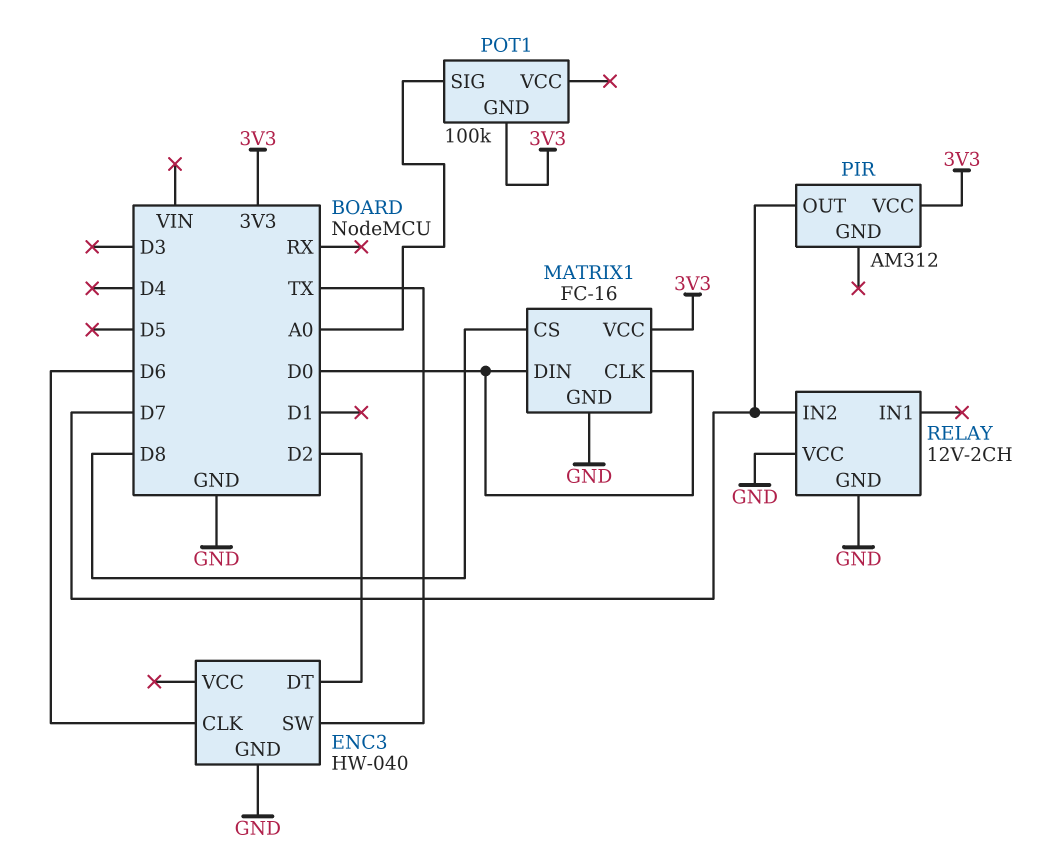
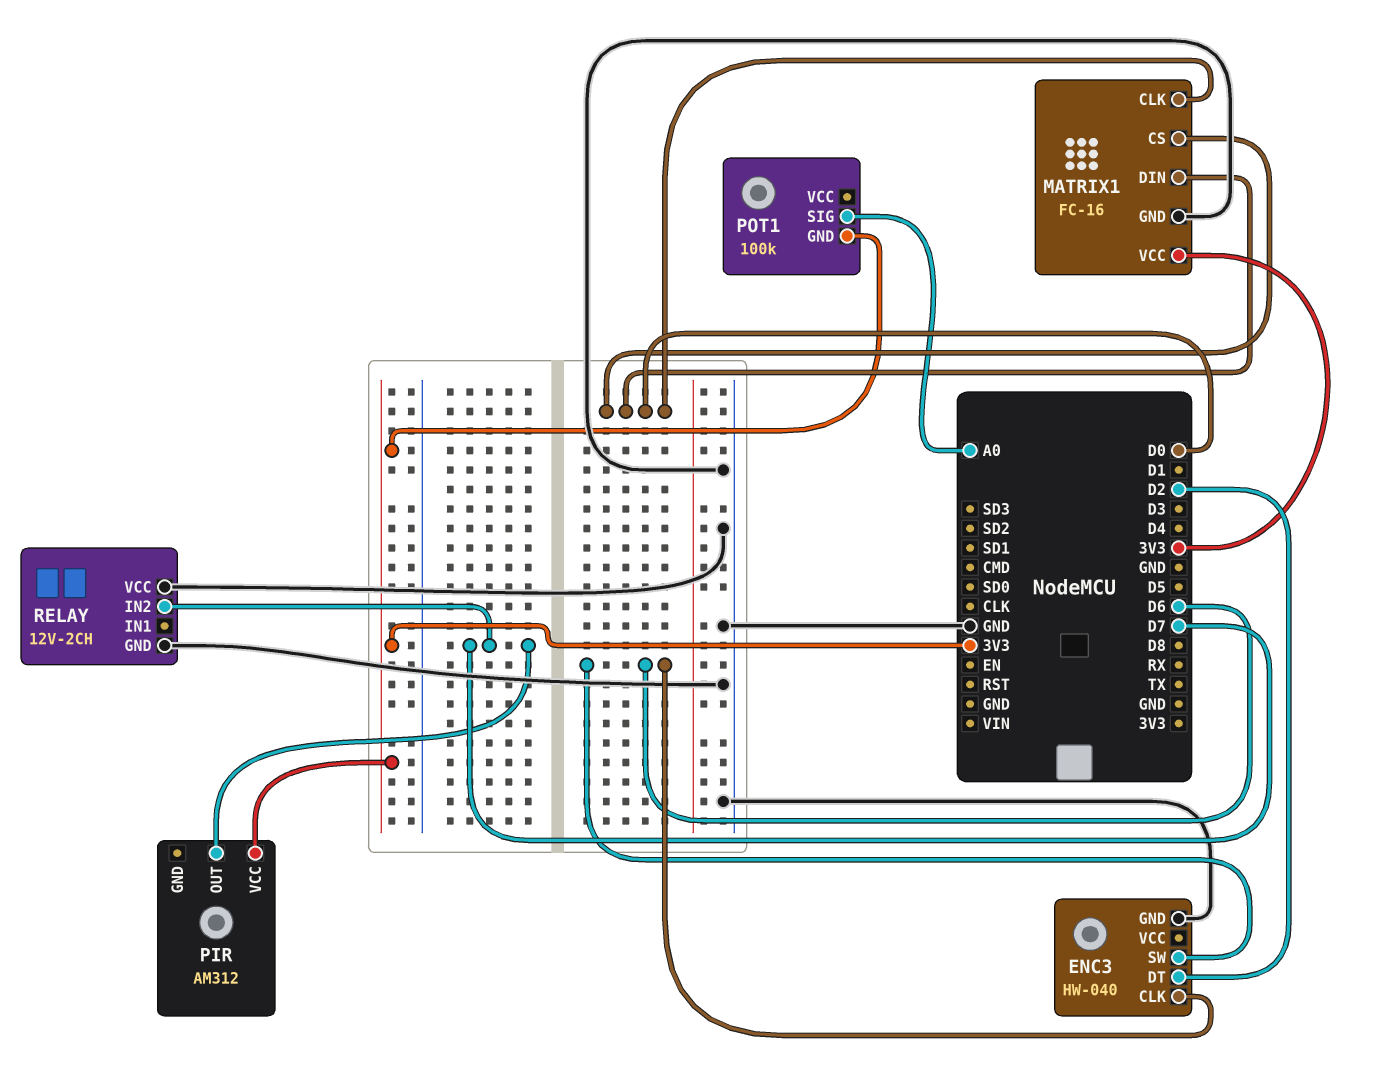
ENC3 pin SW: TX -> D6
MATRIX1 pin CS: D8 -> D0

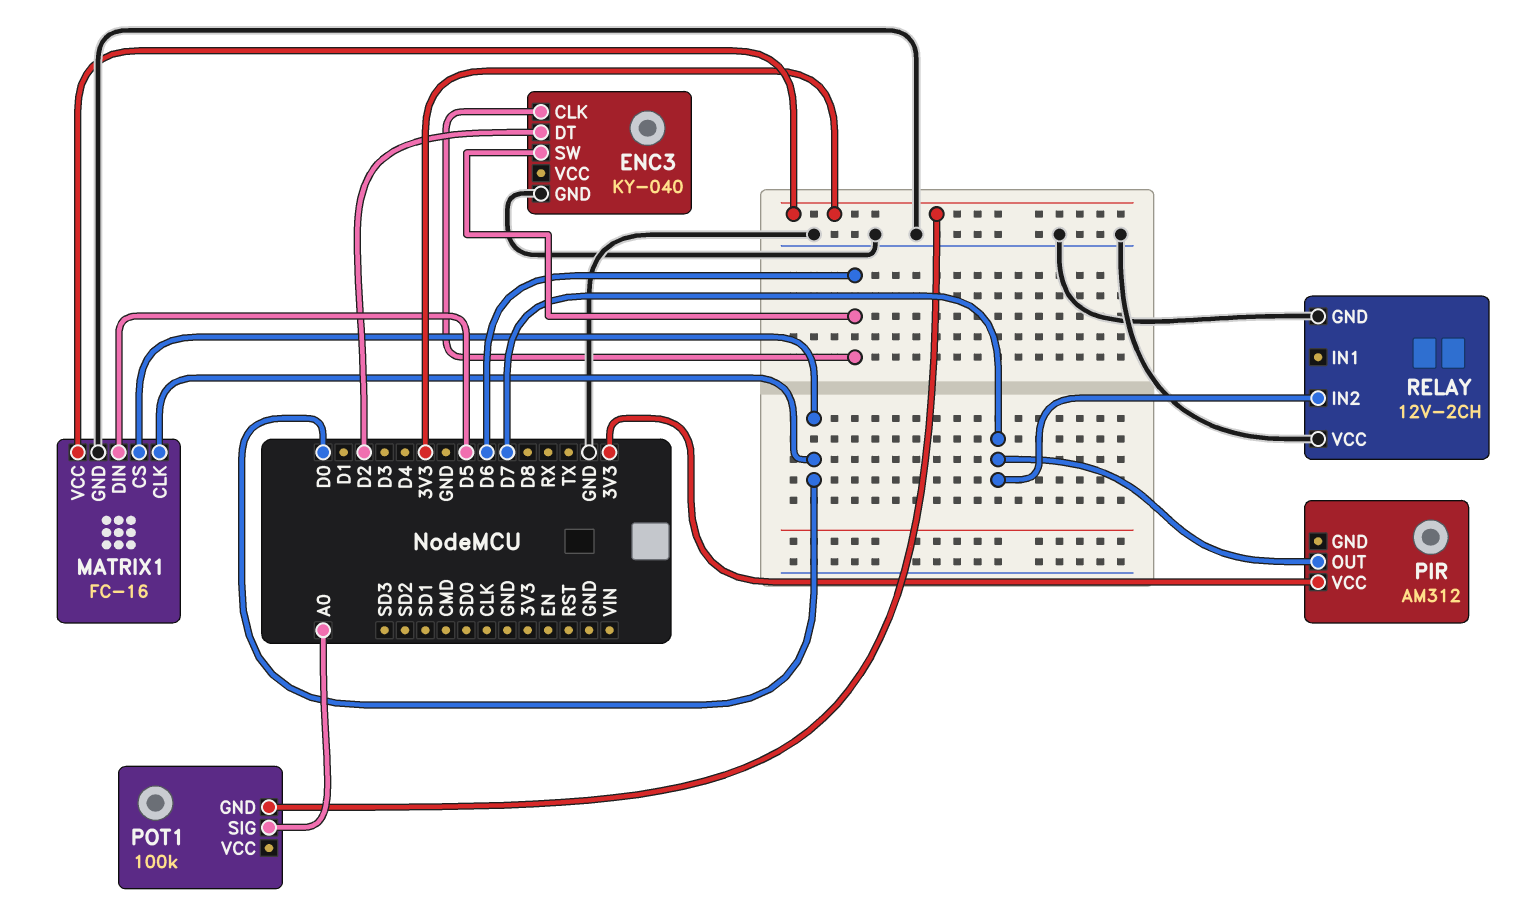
ENC3: HW-040 -> KY-040
MATRIX1 pin DIN: D0 -> D5

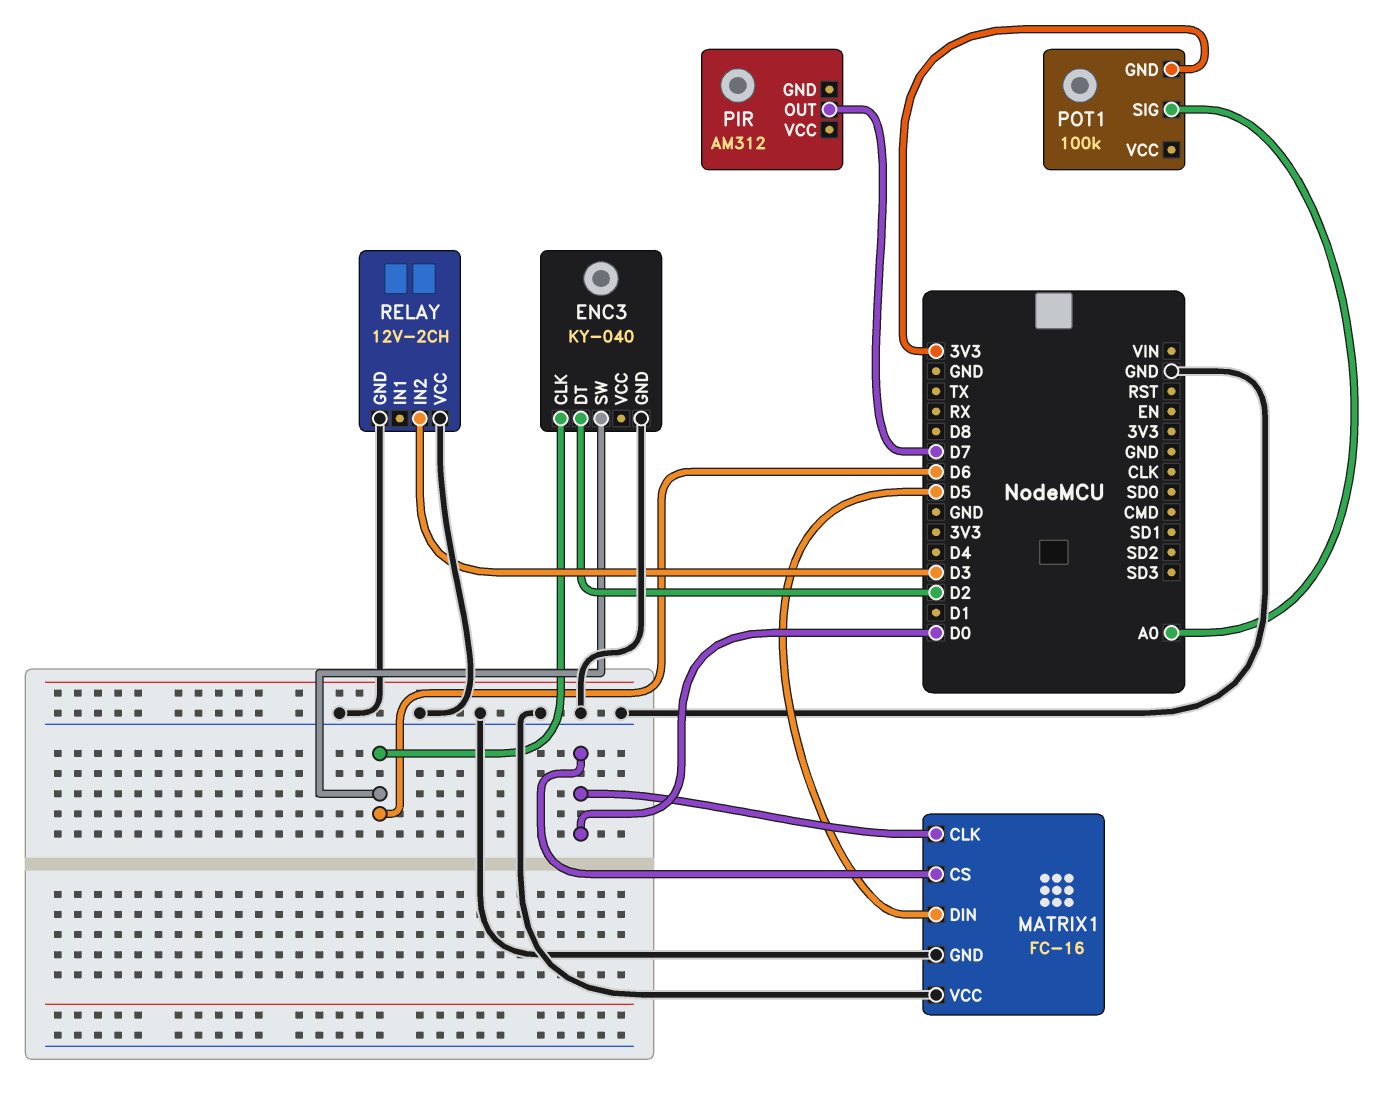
MATRIX1 pin VCC: 3V3 -> GND
PIR pin VCC: 3V3 -> none
RELAY pin IN2: D7 -> D3

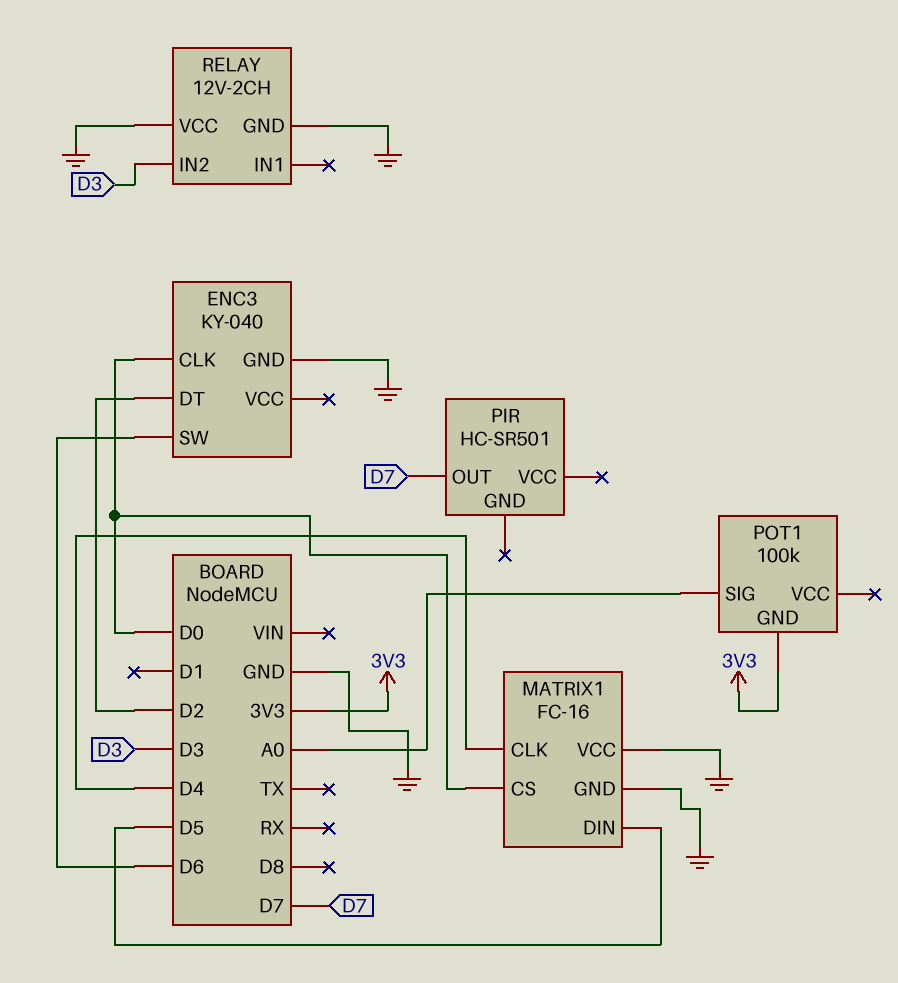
ENC3 pin CLK: D6 -> D0
MATRIX1 pin CLK: D0 -> D4
PIR: AM312 -> HC-SR501

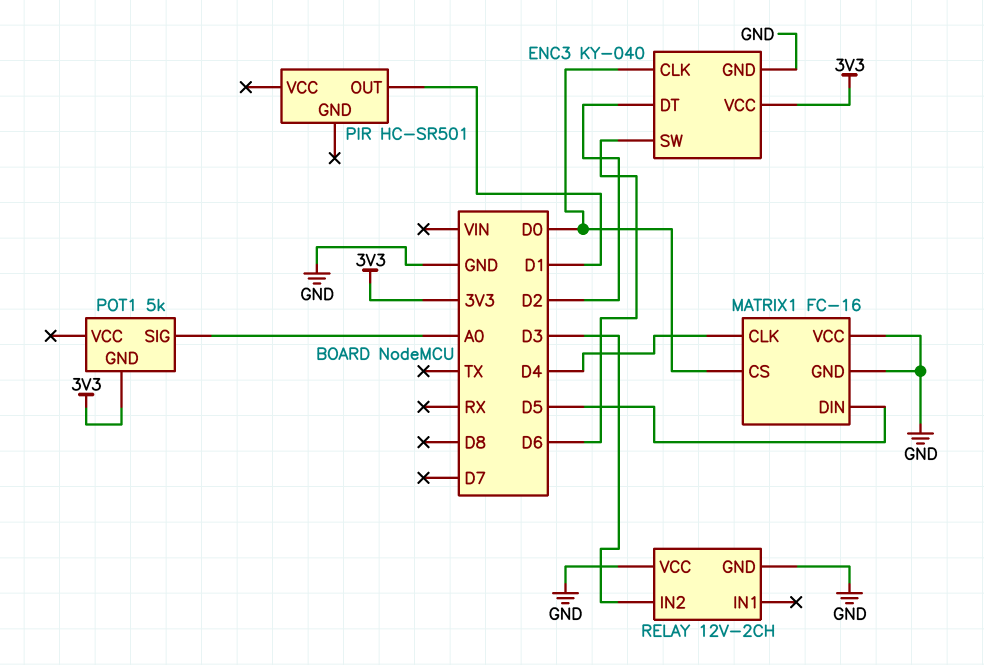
ENC3 pin VCC: none -> 3V3
PIR pin OUT: D7 -> D1
POT1: 100k -> 5k

